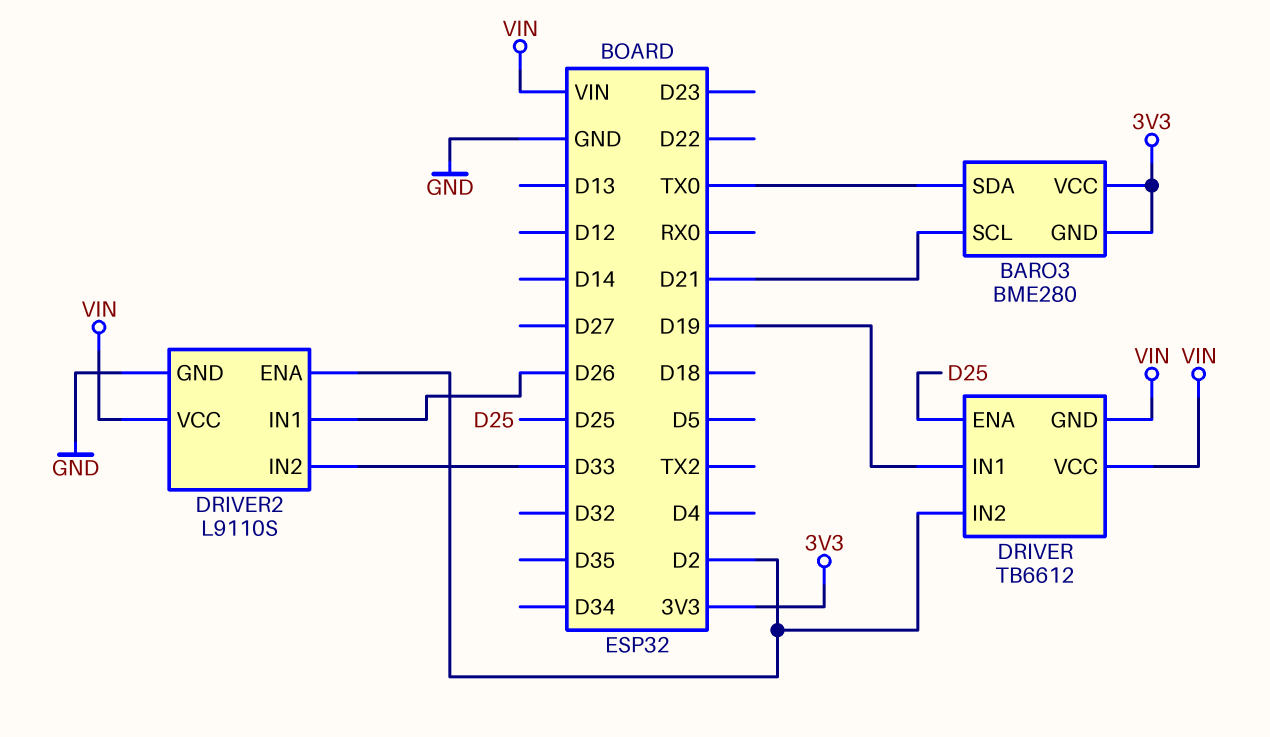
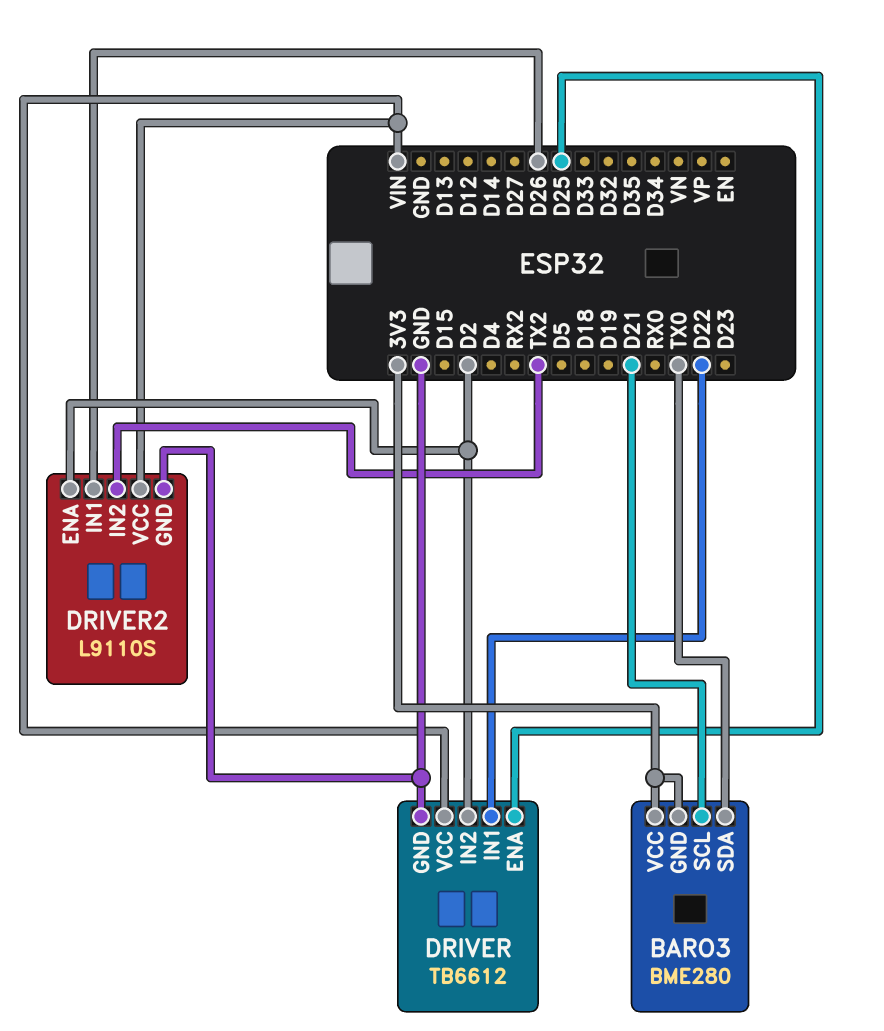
DRIVER pin GND: VIN -> GND
DRIVER pin IN1: D19 -> D22
DRIVER2 pin IN2: D33 -> TX2

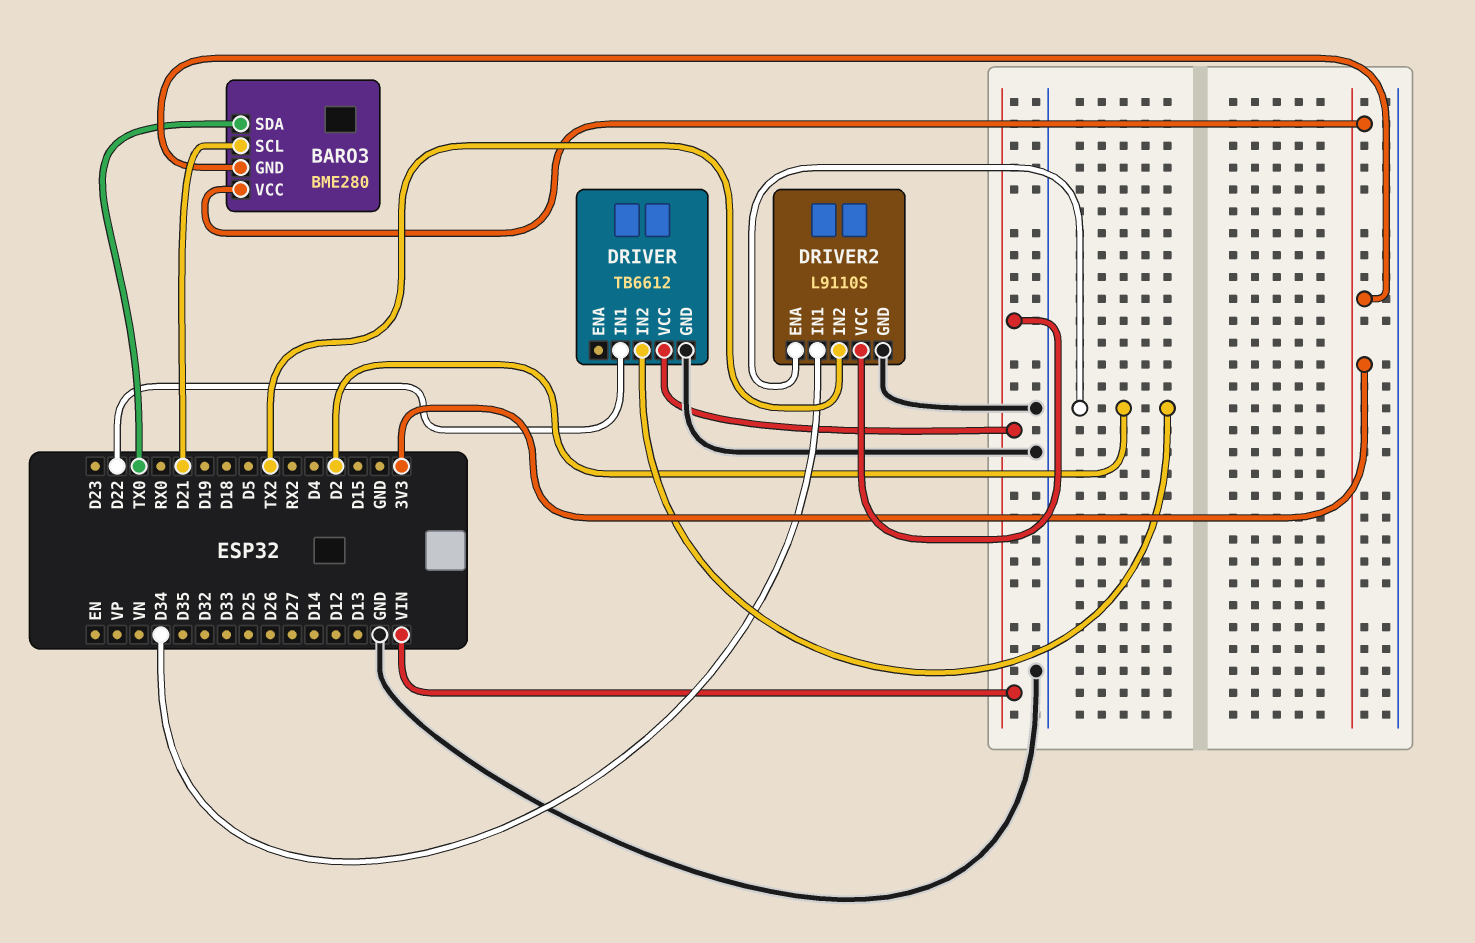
DRIVER pin ENA: D25 -> none
DRIVER2 pin IN1: D26 -> D34

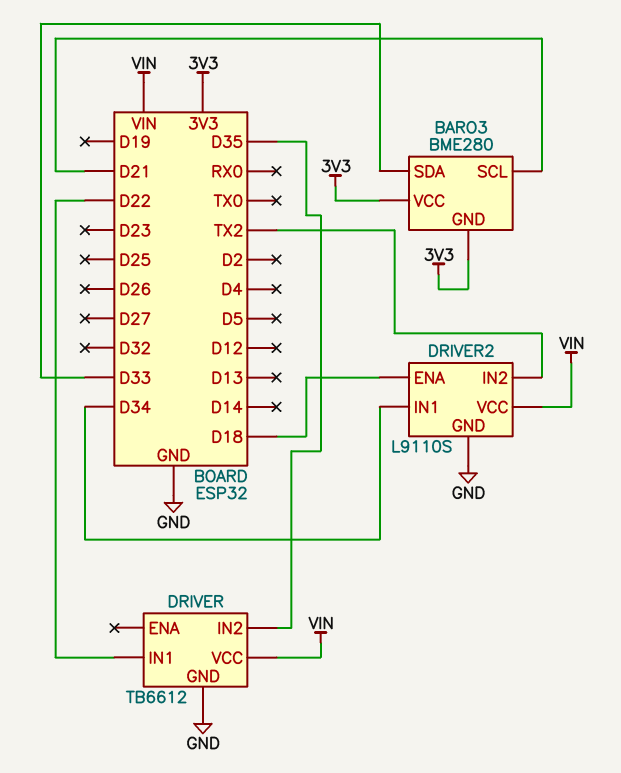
BARO3 pin SDA: TX0 -> D33
DRIVER pin IN2: D2 -> D35
DRIVER2 pin ENA: D2 -> D18

